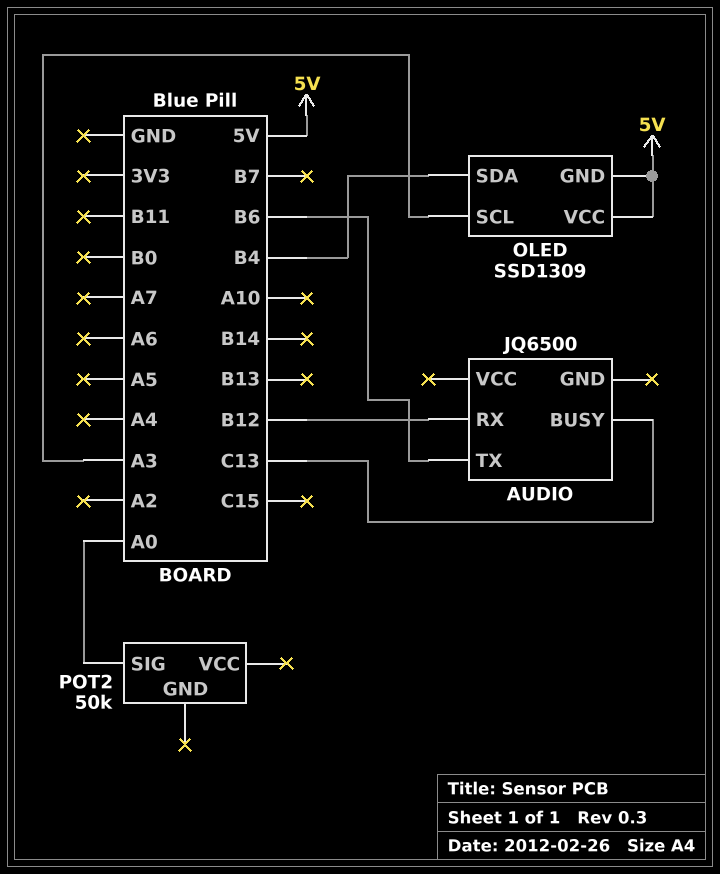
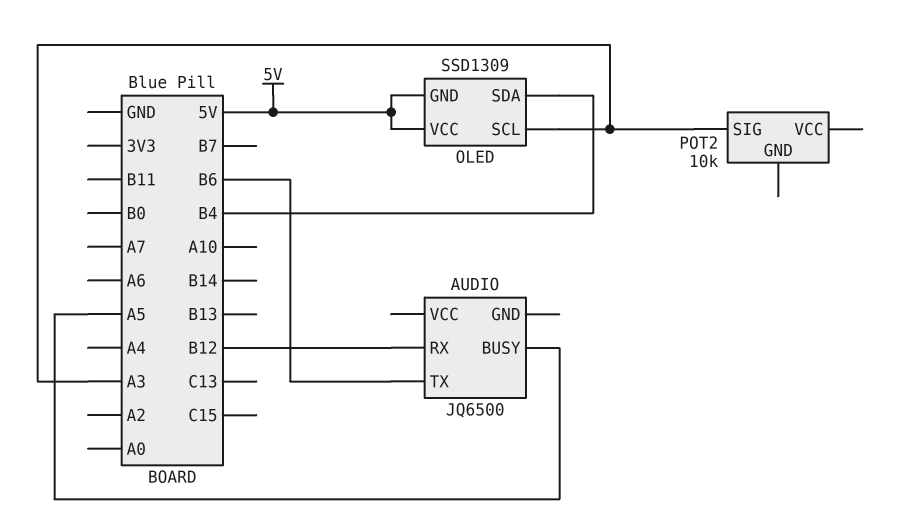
AUDIO pin BUSY: C13 -> A5
POT2: 50k -> 10k
POT2 pin SIG: A0 -> A3

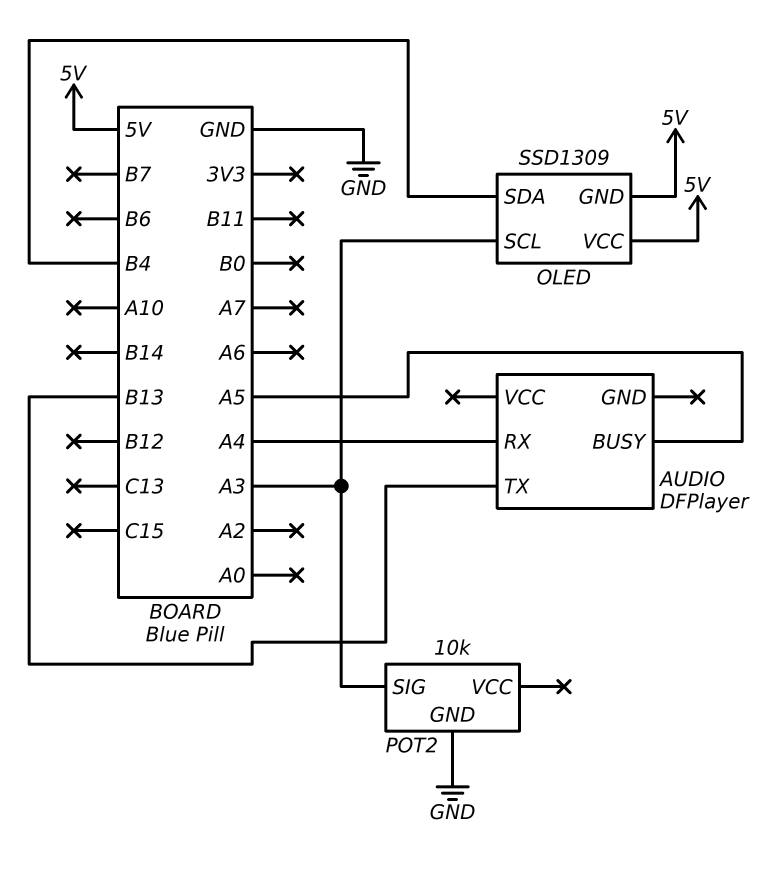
AUDIO: JQ6500 -> DFPlayer
AUDIO pin RX: B12 -> A4
AUDIO pin TX: B6 -> B13
POT2 pin GND: none -> GND

